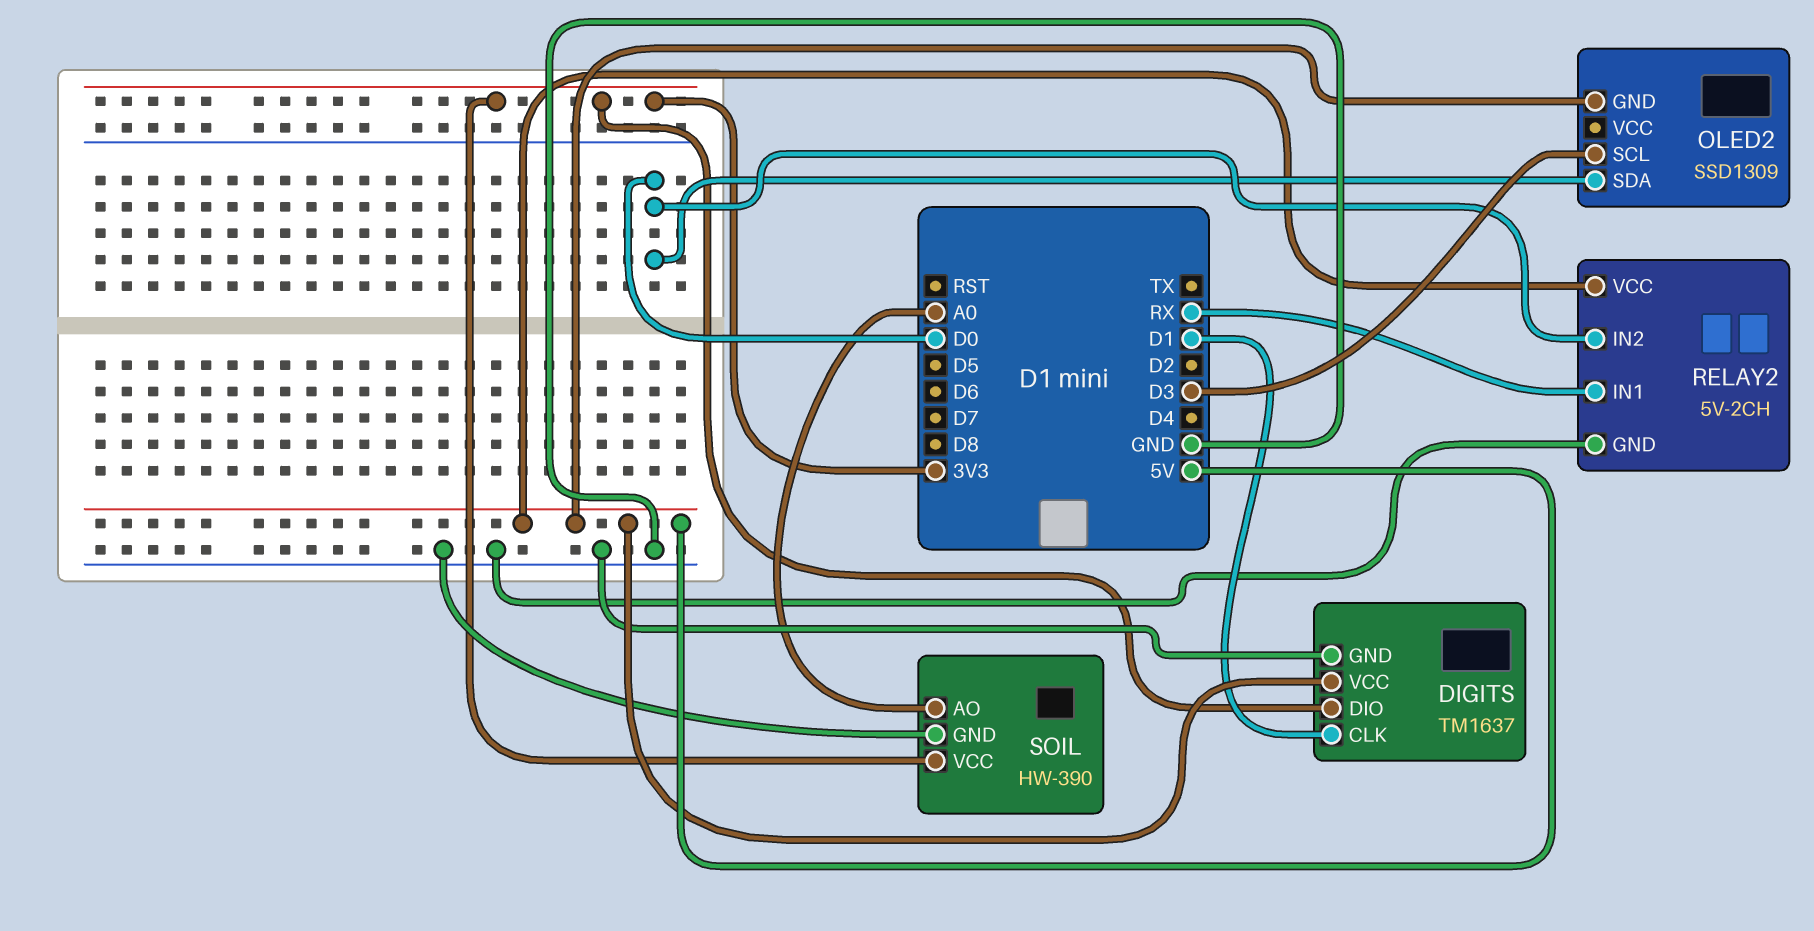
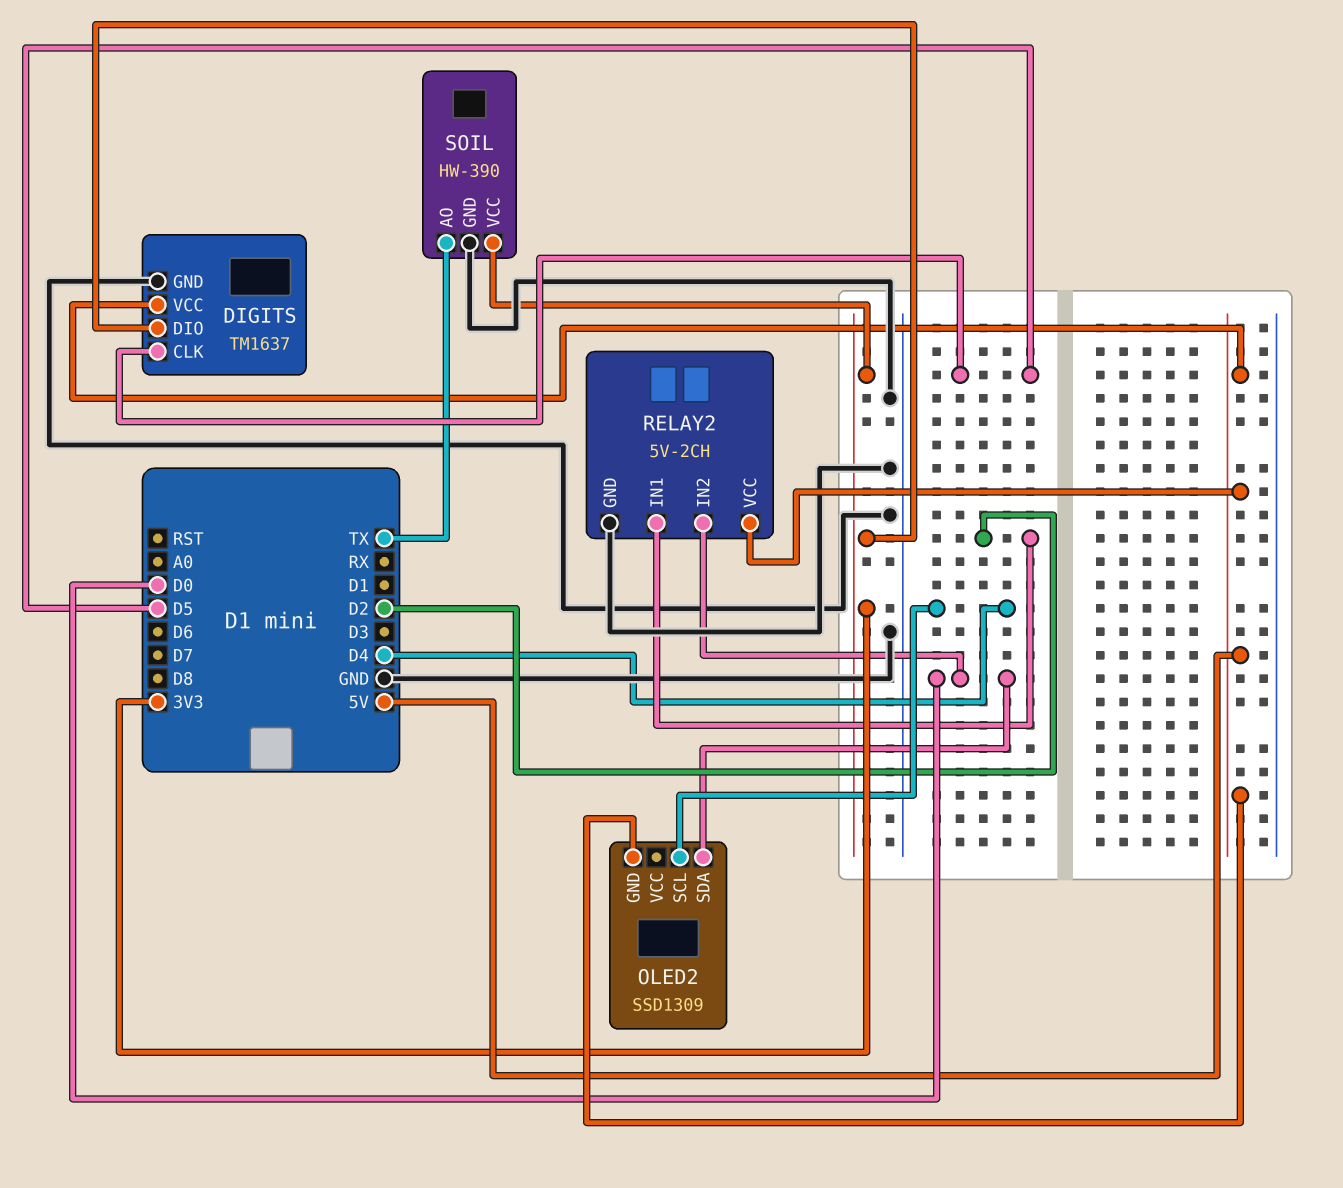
DIGITS pin CLK: D1 -> D5
OLED2 pin SCL: D3 -> D4
RELAY2 pin IN1: RX -> D2
SOIL pin AO: A0 -> TX

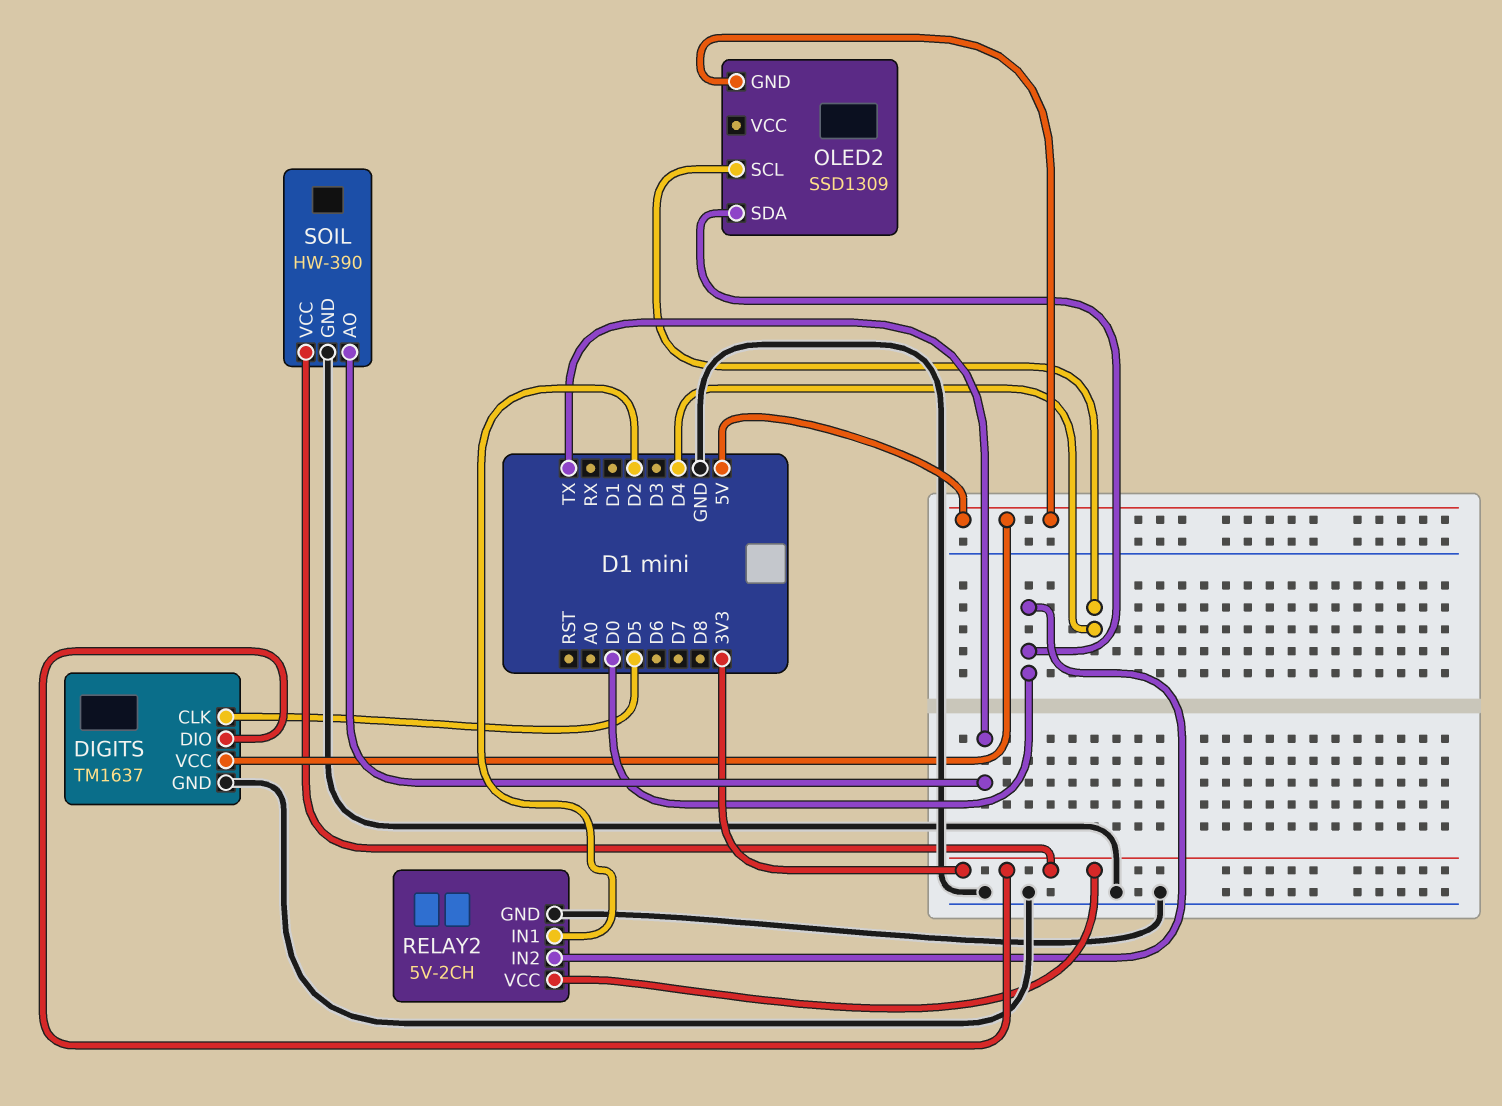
RELAY2 pin VCC: 5V -> 3V3

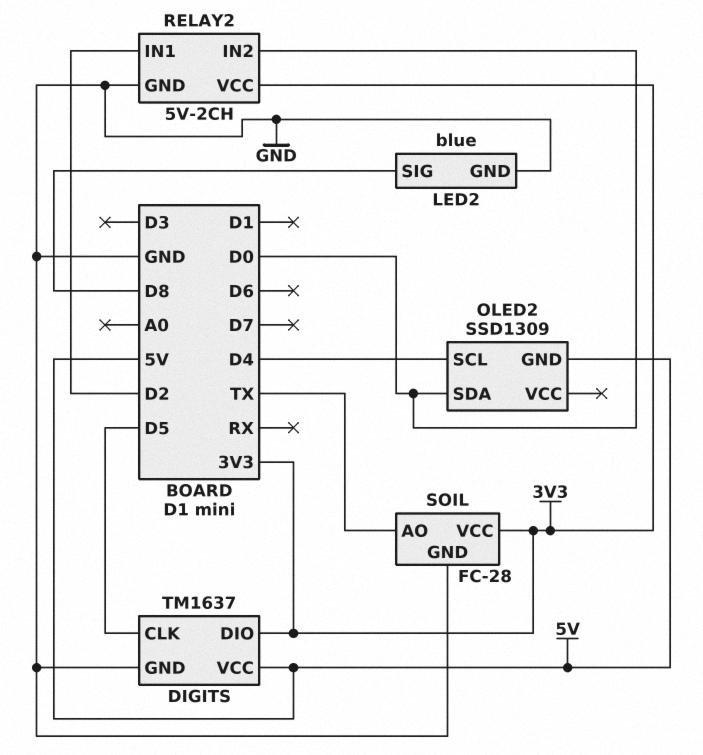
LED2: none -> blue
LED2 pin GND: none -> GND
LED2 pin SIG: none -> D8
SOIL: HW-390 -> FC-28

